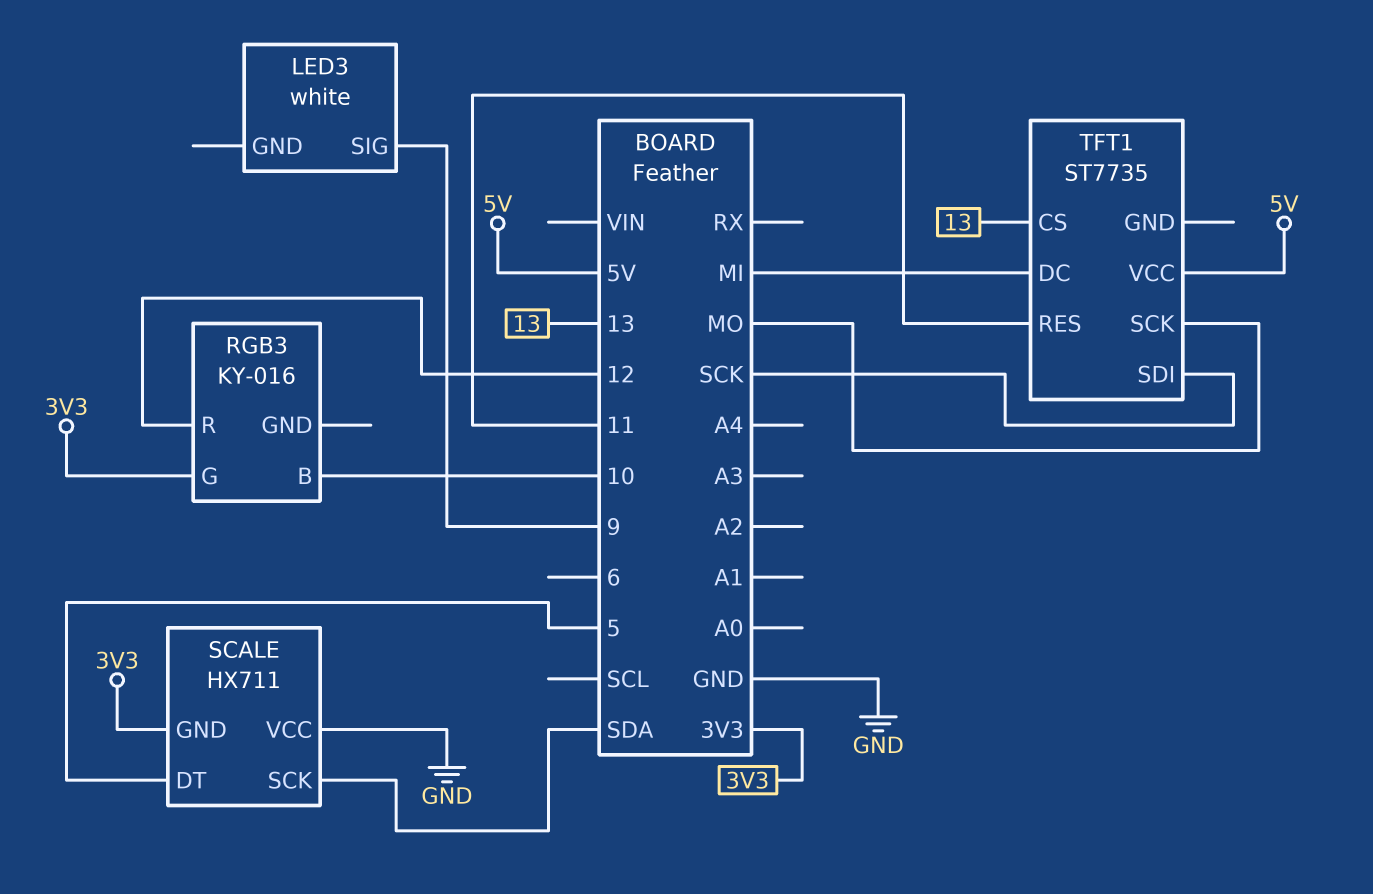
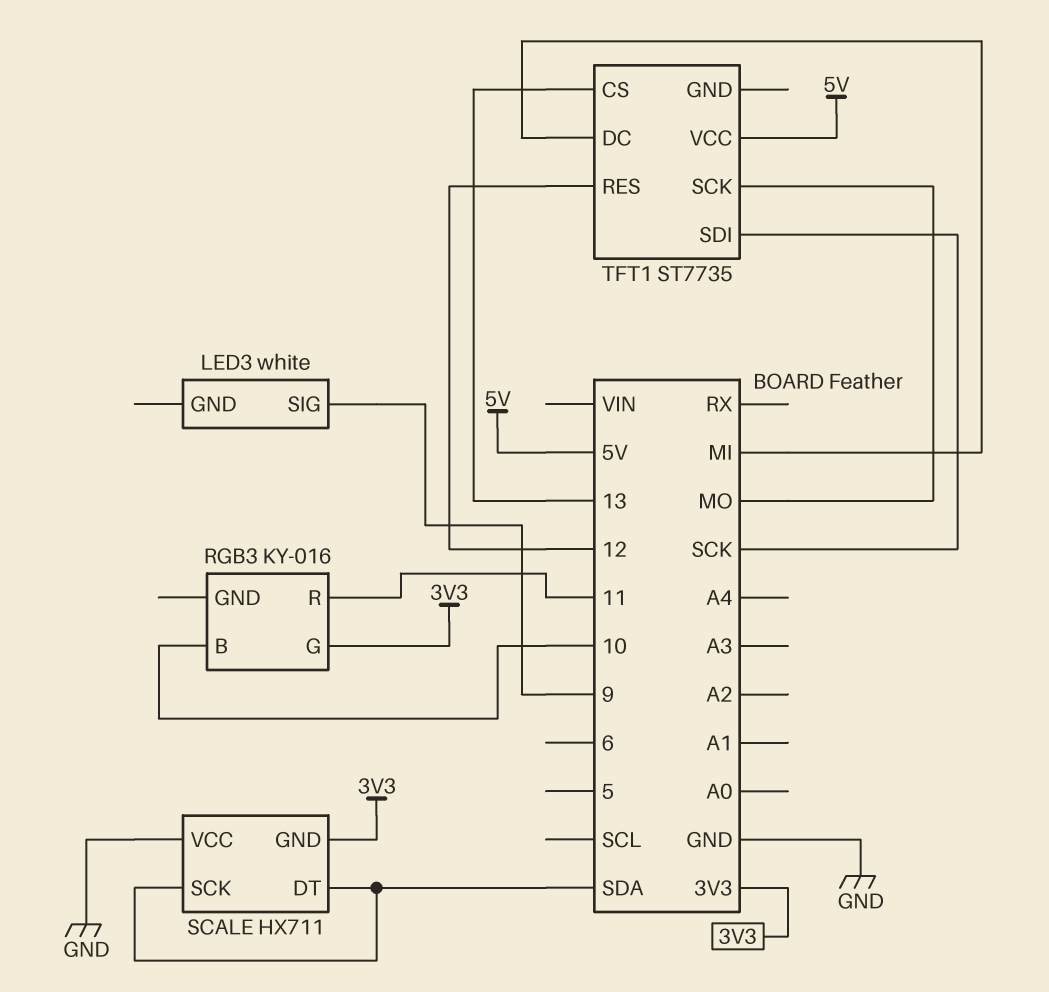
RGB3 pin R: 12 -> 11
SCALE pin DT: 5 -> SDA
TFT1 pin RES: 11 -> 12

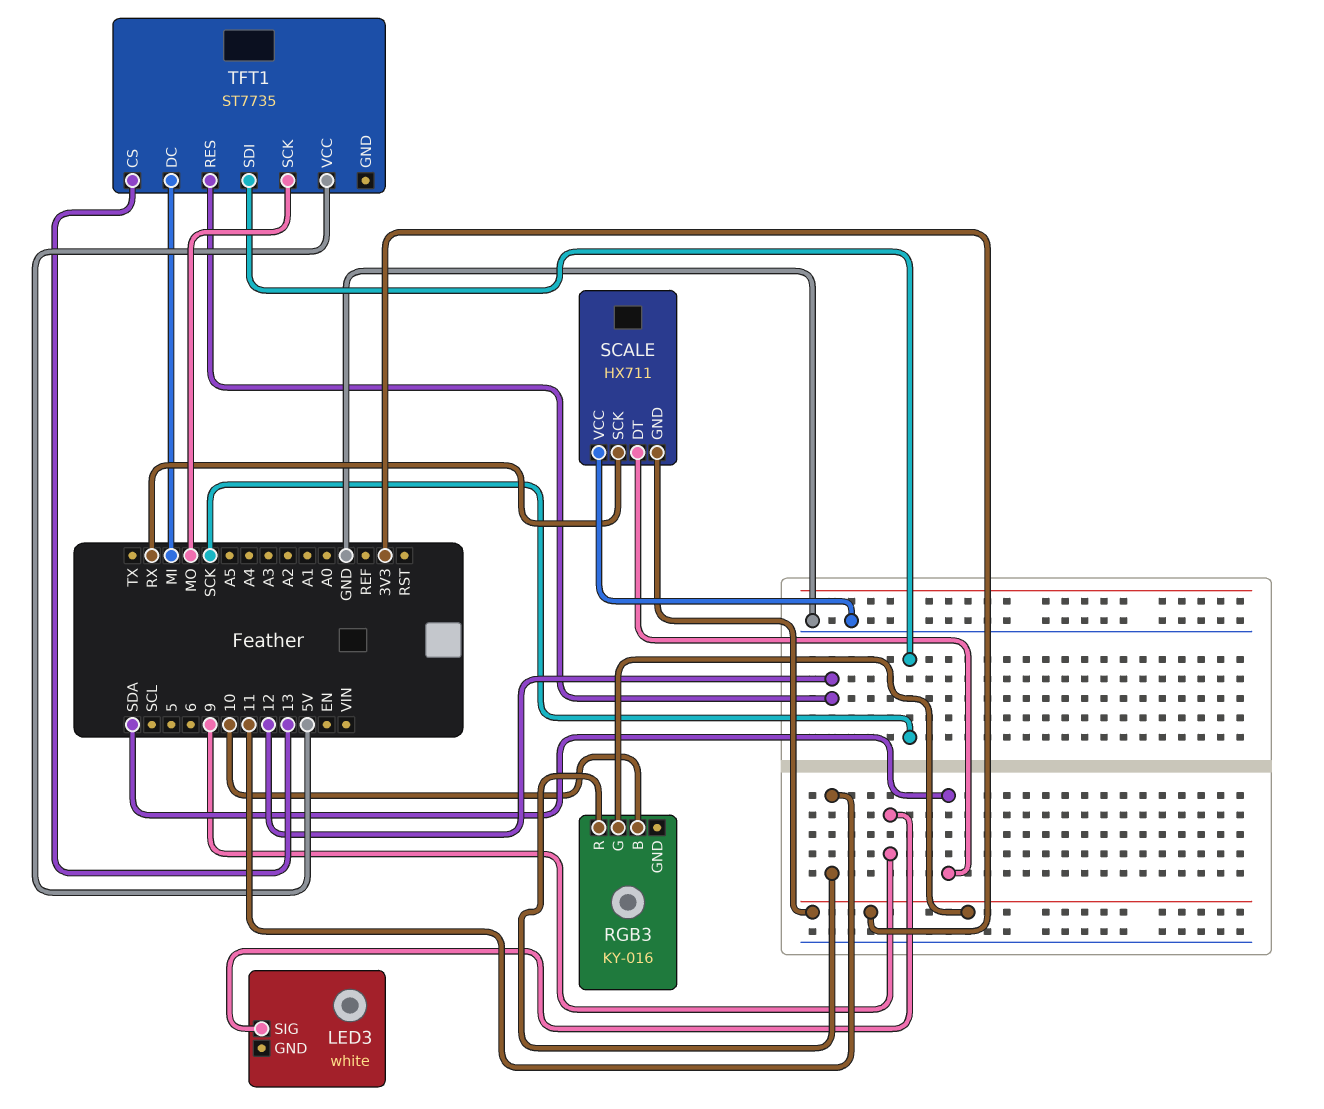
SCALE pin SCK: SDA -> RX

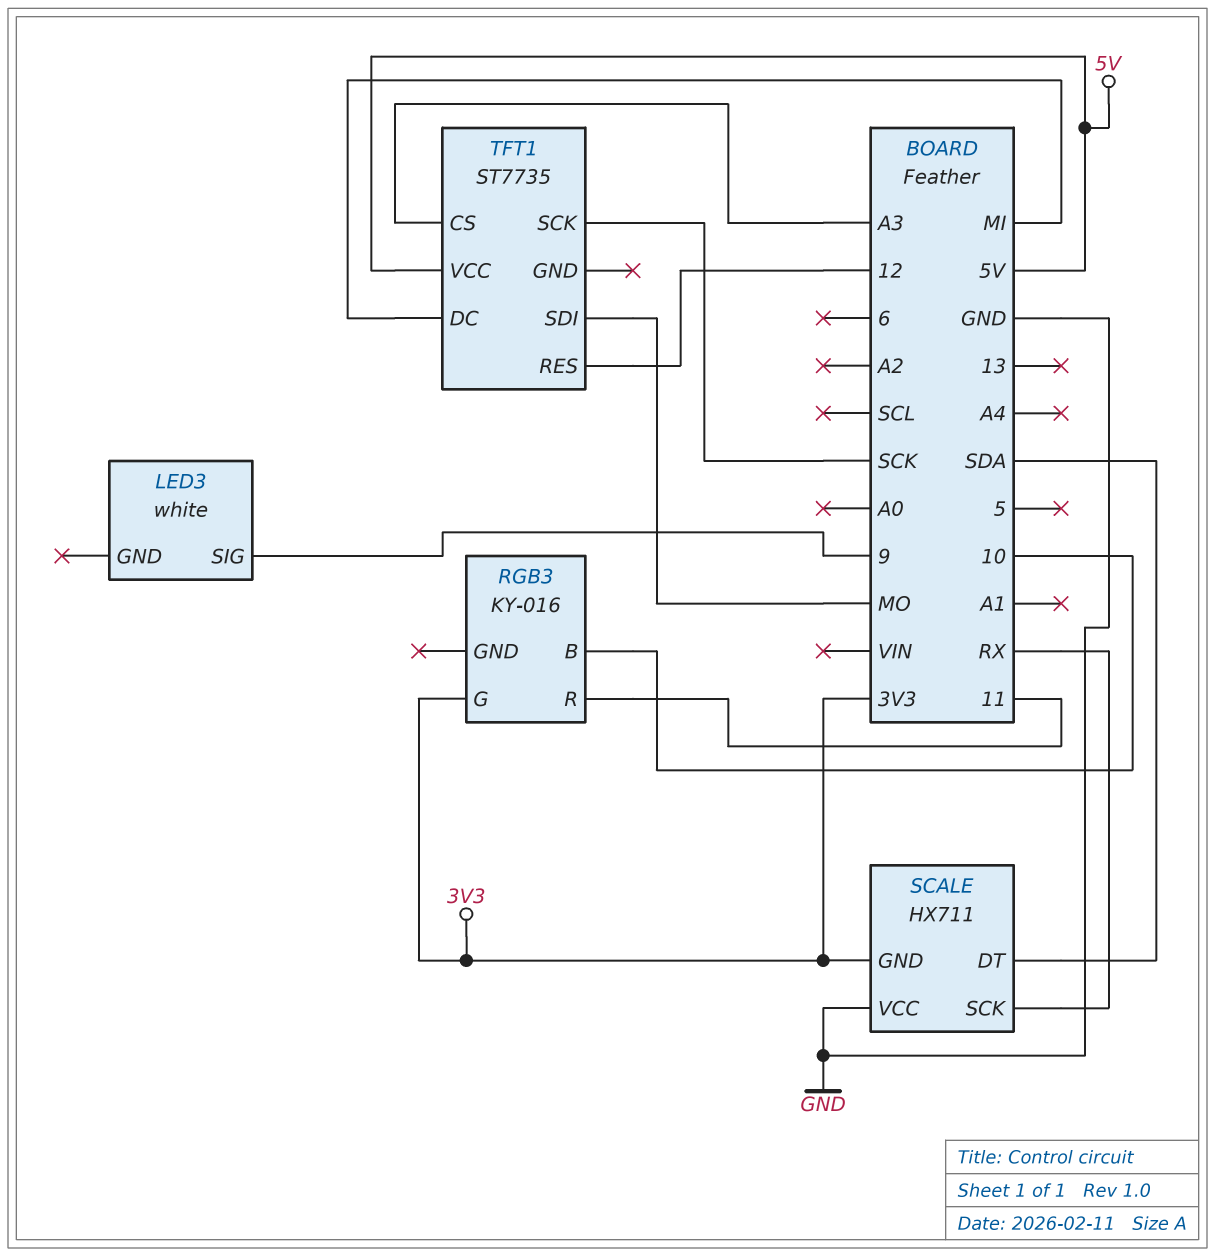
TFT1 pin CS: 13 -> A3
TFT1 pin SCK: MO -> SCK
TFT1 pin SDI: SCK -> MO

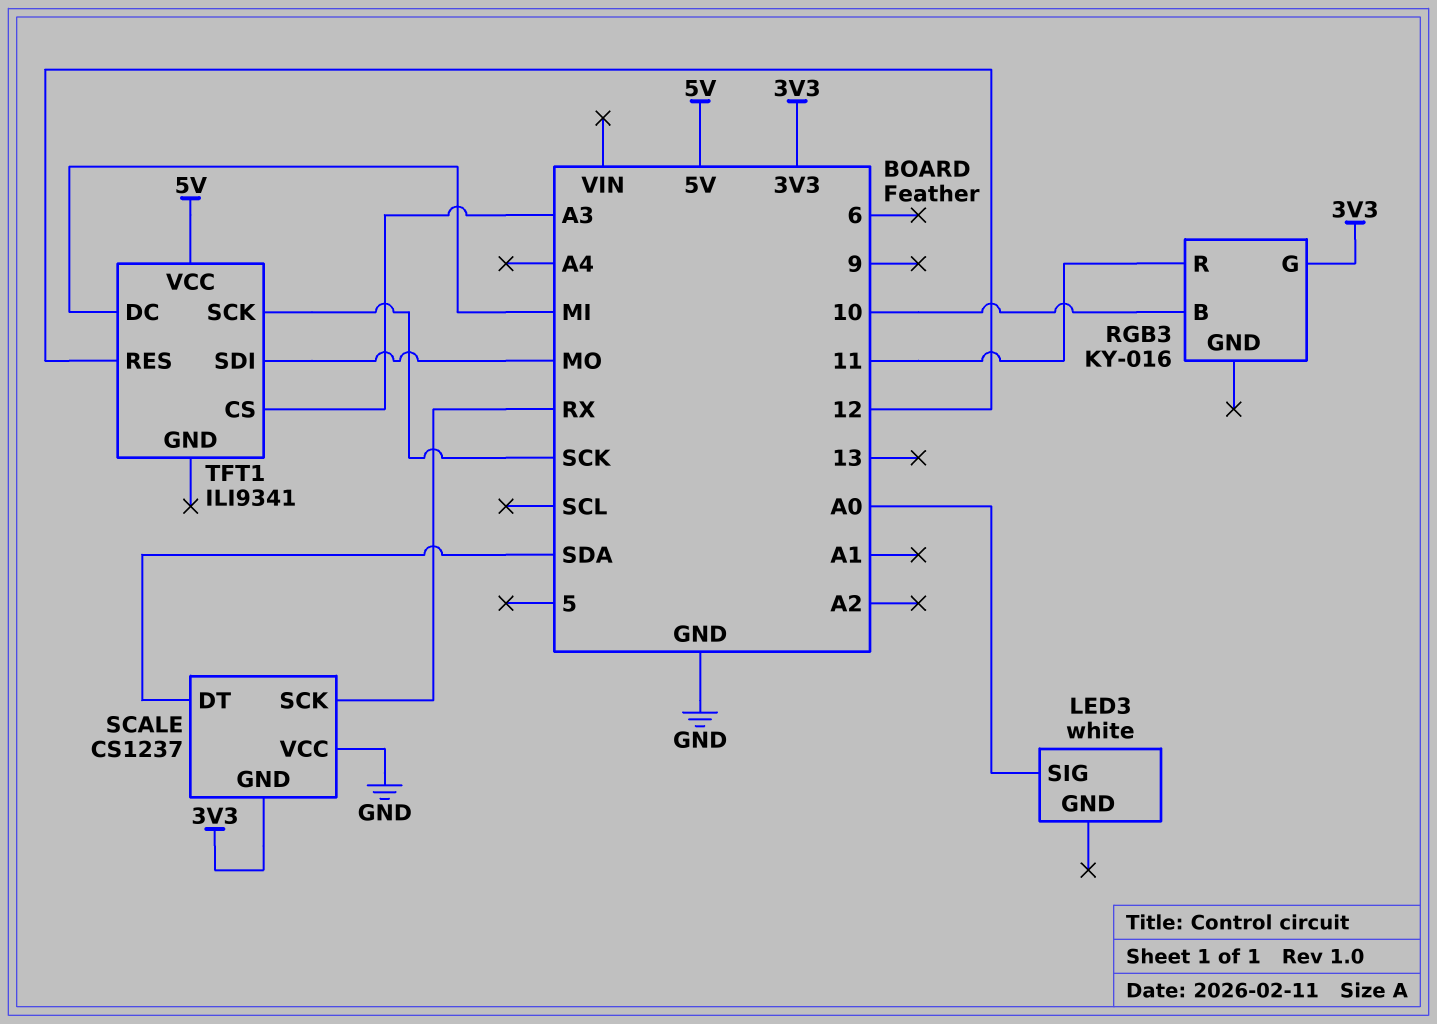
LED3 pin SIG: 9 -> A0
SCALE: HX711 -> CS1237
TFT1: ST7735 -> ILI9341

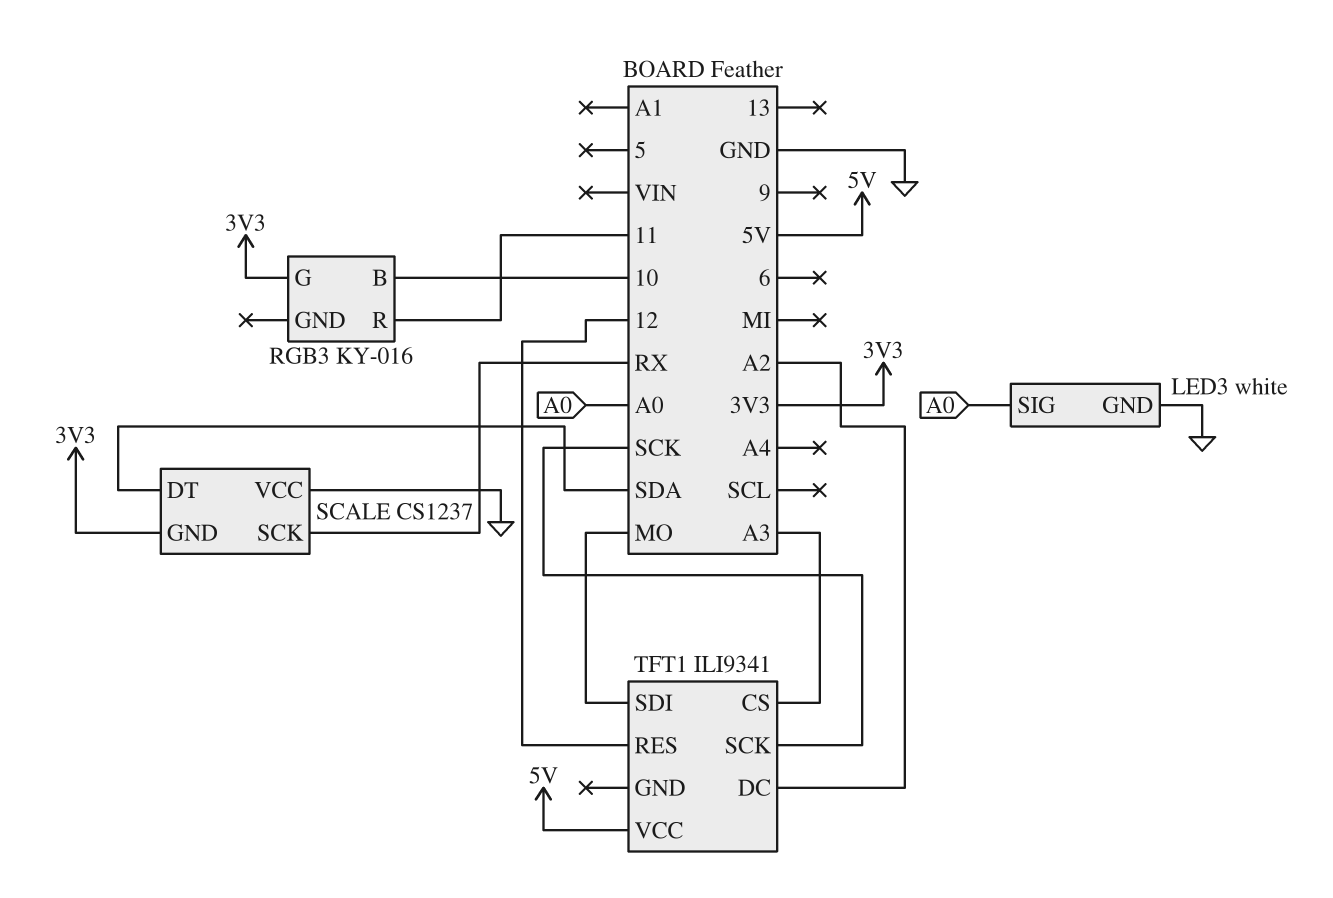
LED3 pin GND: none -> GND
TFT1 pin DC: MI -> A2

